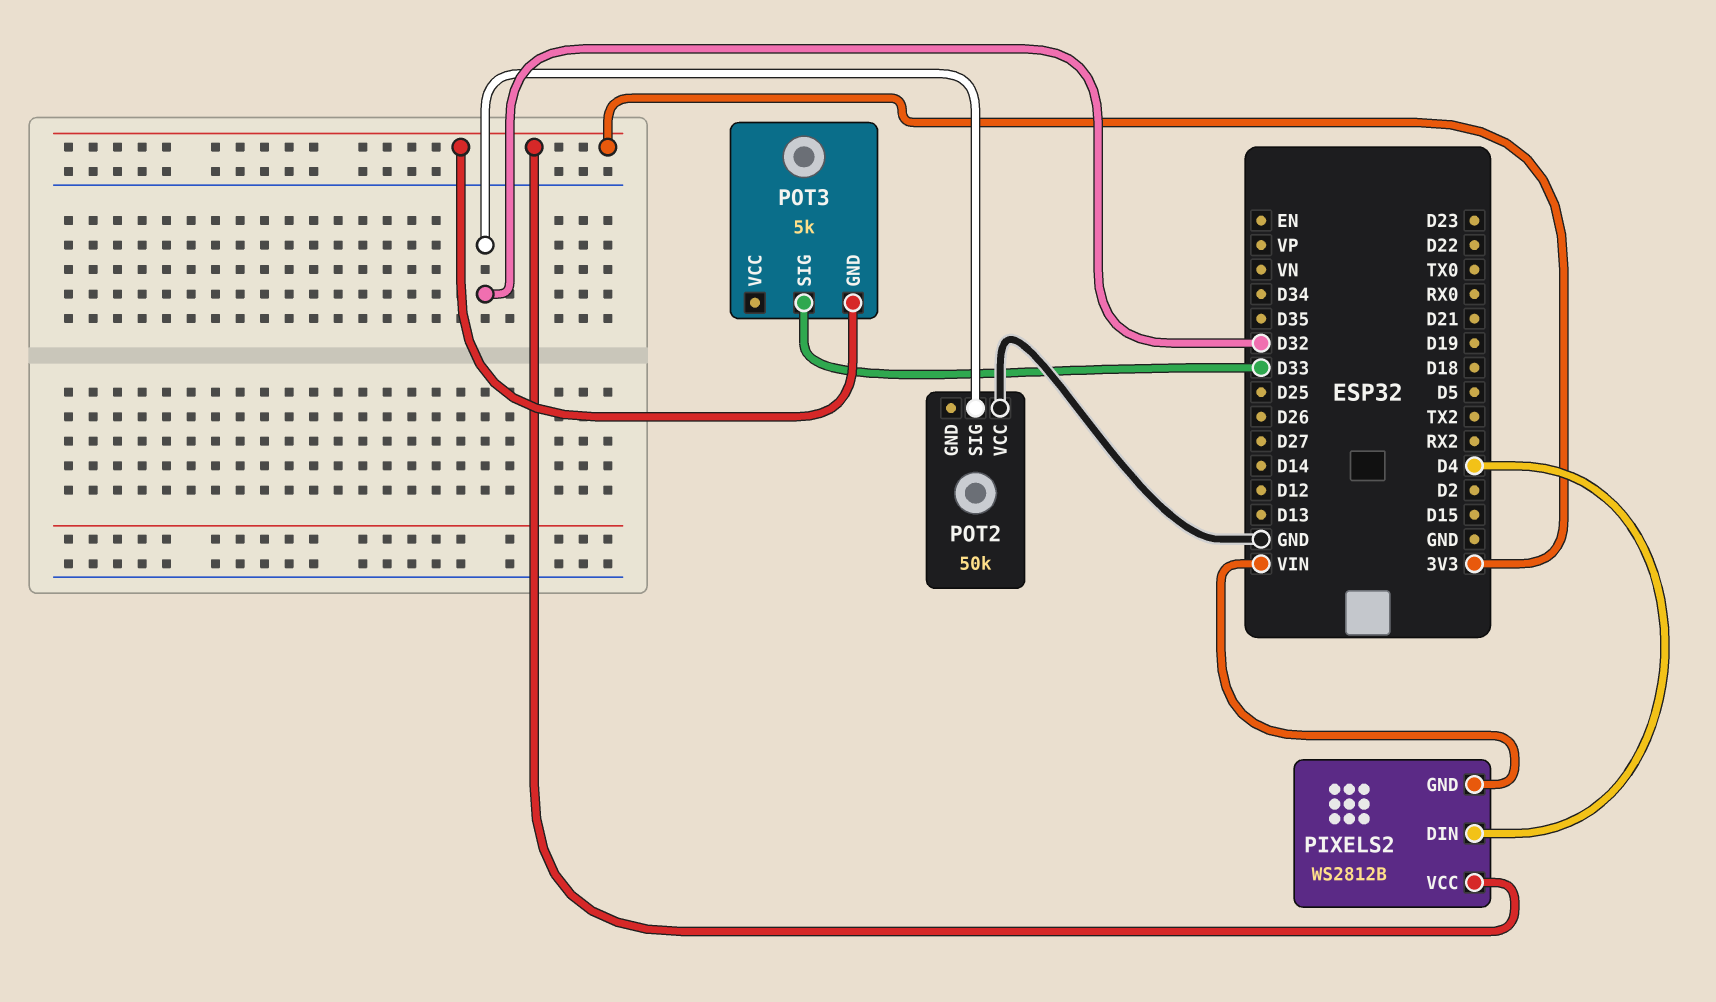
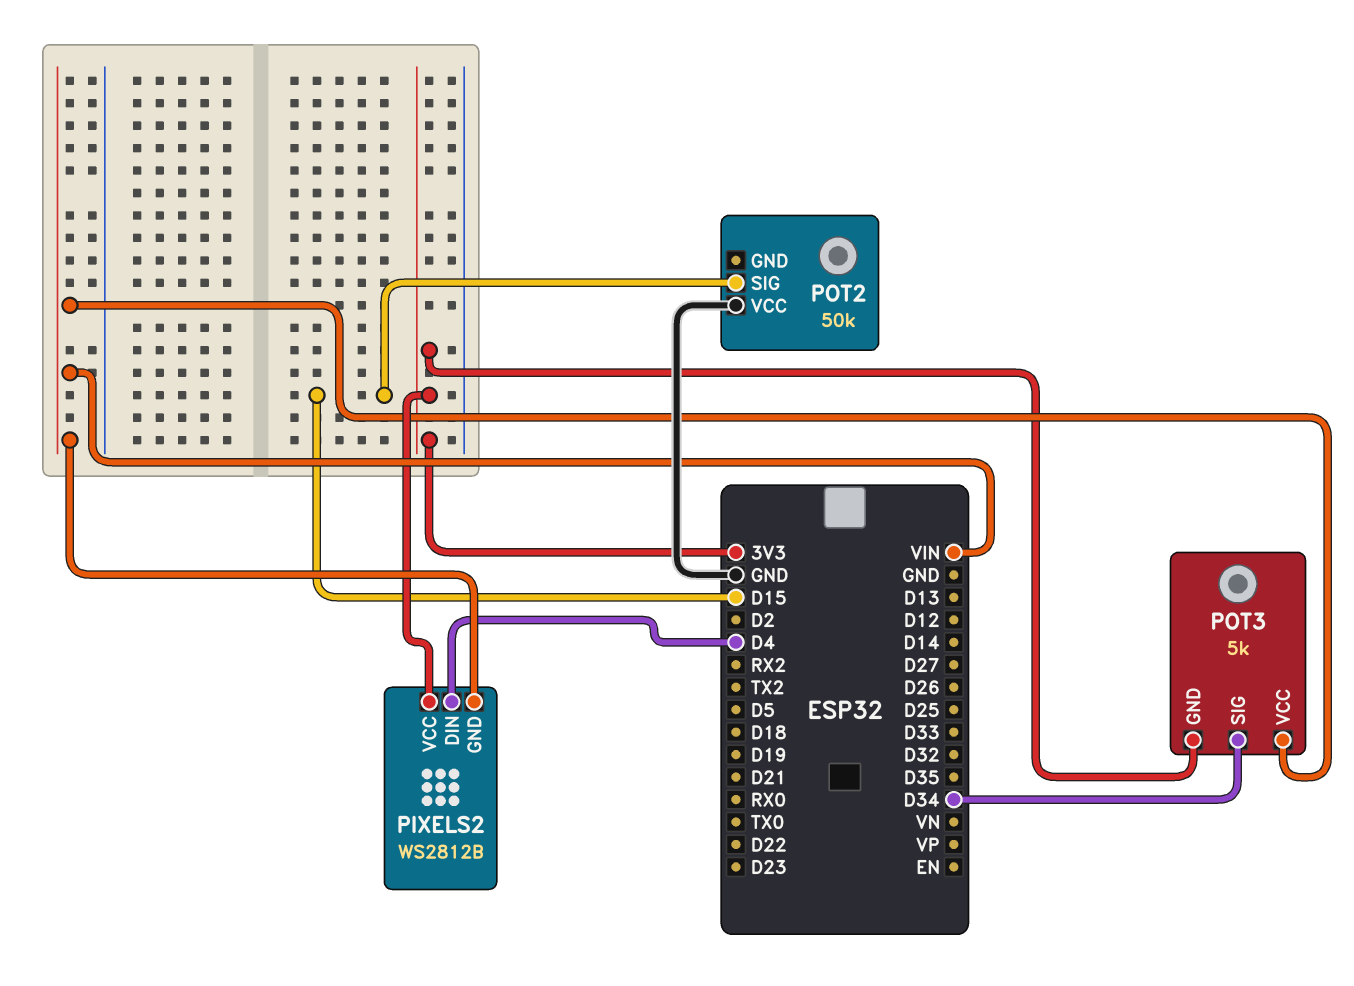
POT2 pin SIG: D32 -> D15
POT3 pin SIG: D33 -> D34
POT3 pin VCC: none -> VIN

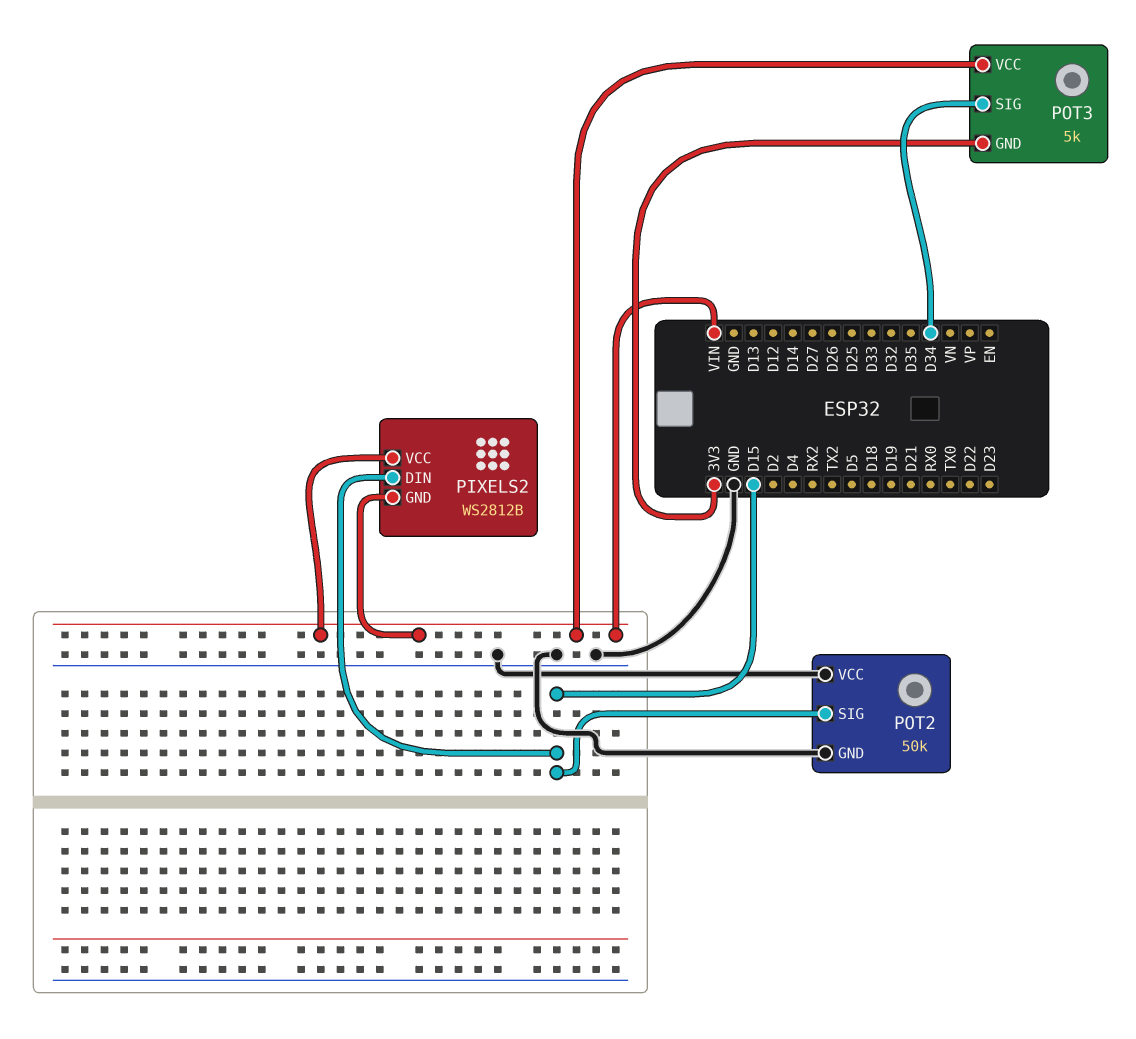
PIXELS2 pin DIN: D4 -> D15
PIXELS2 pin VCC: 3V3 -> VIN
POT2 pin GND: none -> GND

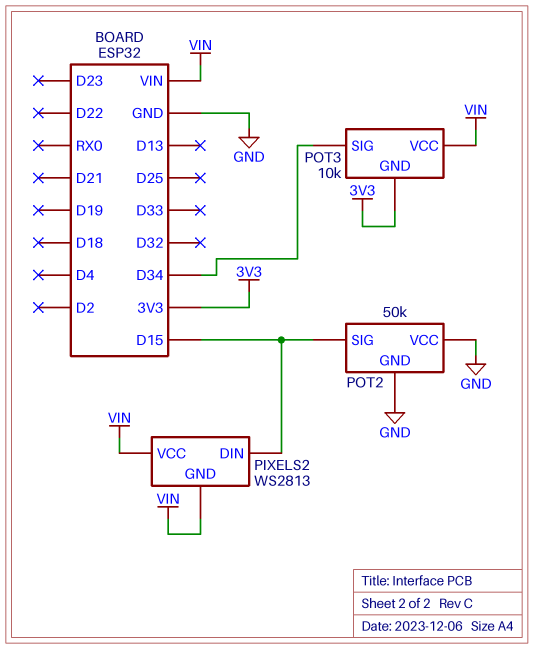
PIXELS2: WS2812B -> WS2813
POT3: 5k -> 10k

